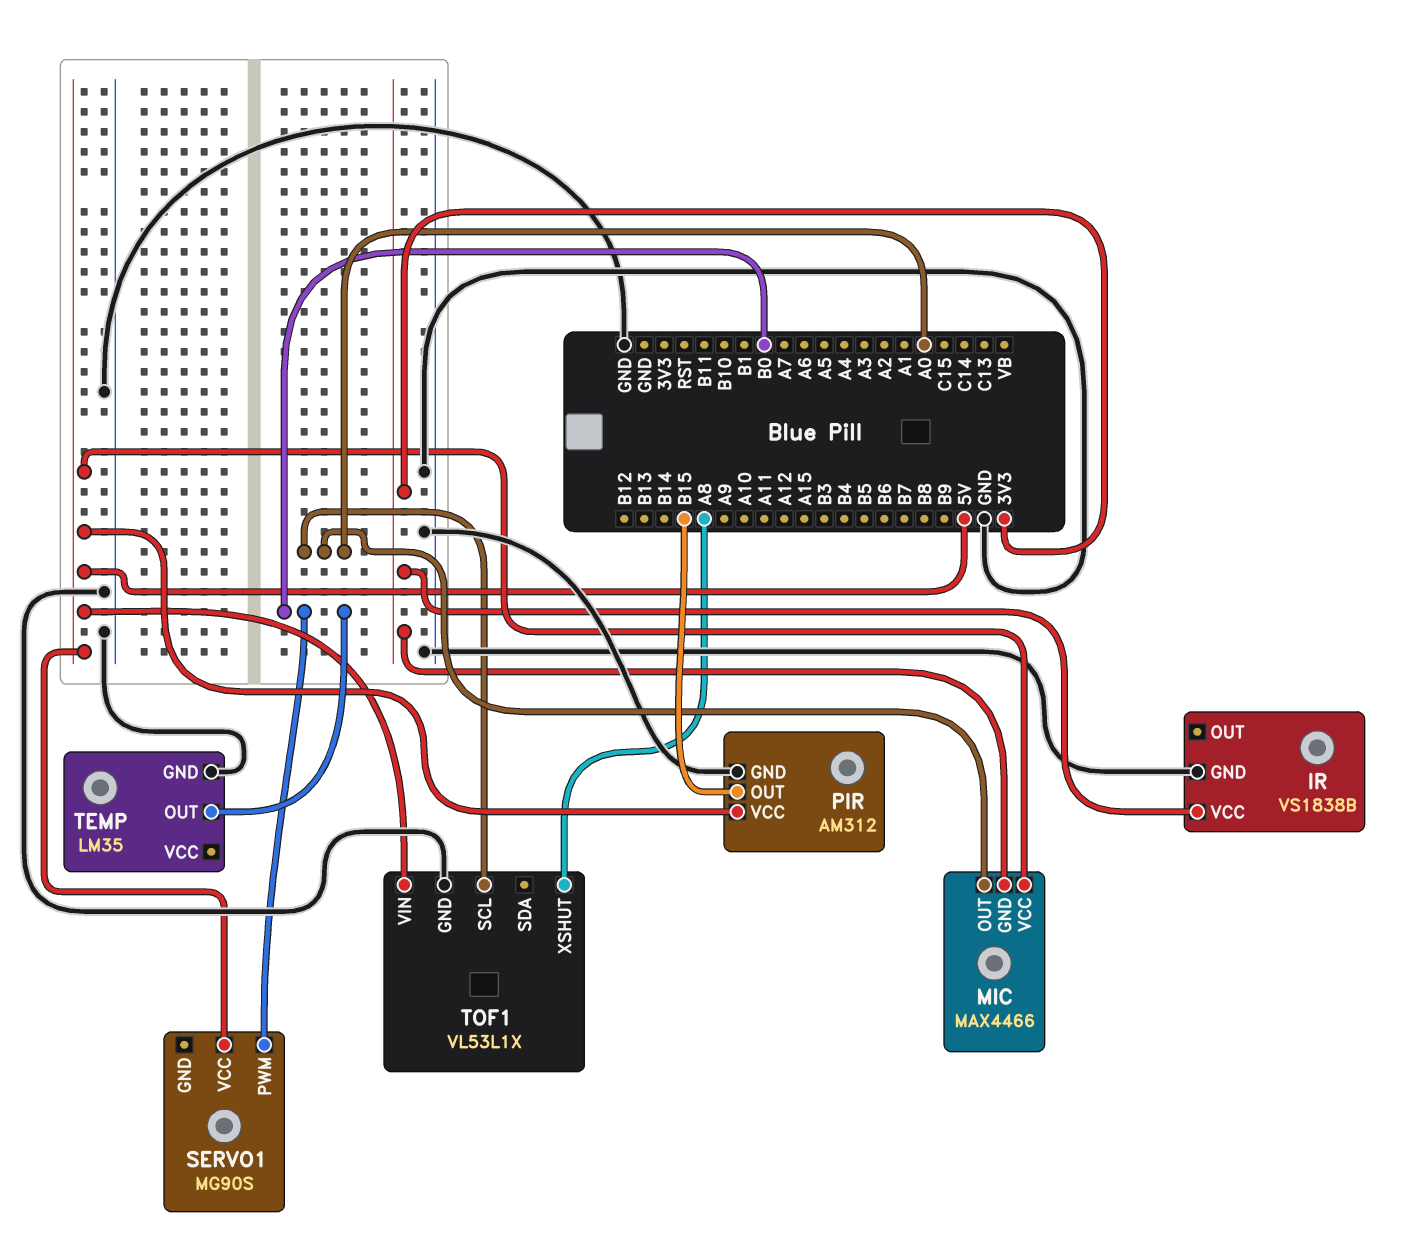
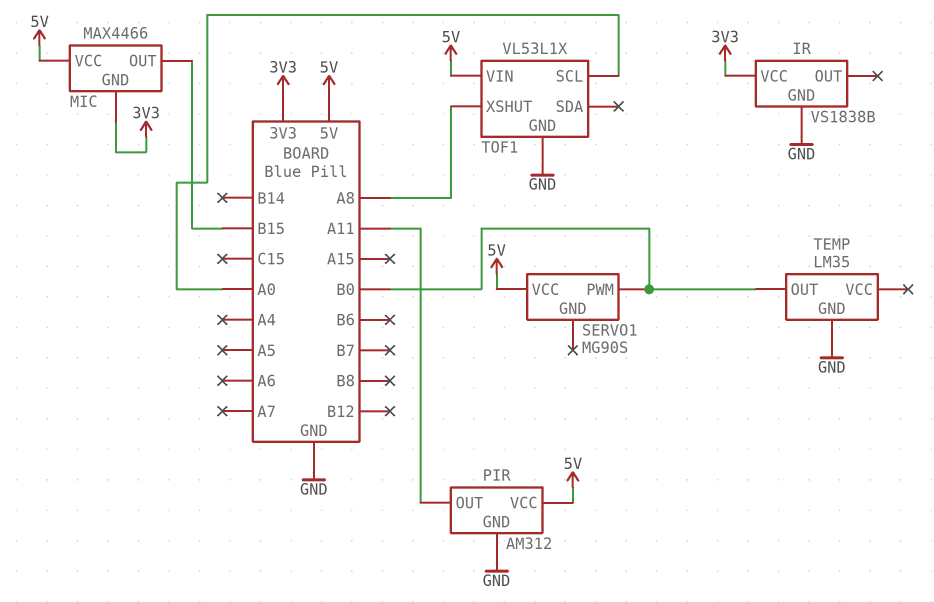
MIC pin OUT: A0 -> B15
PIR pin OUT: B15 -> A11

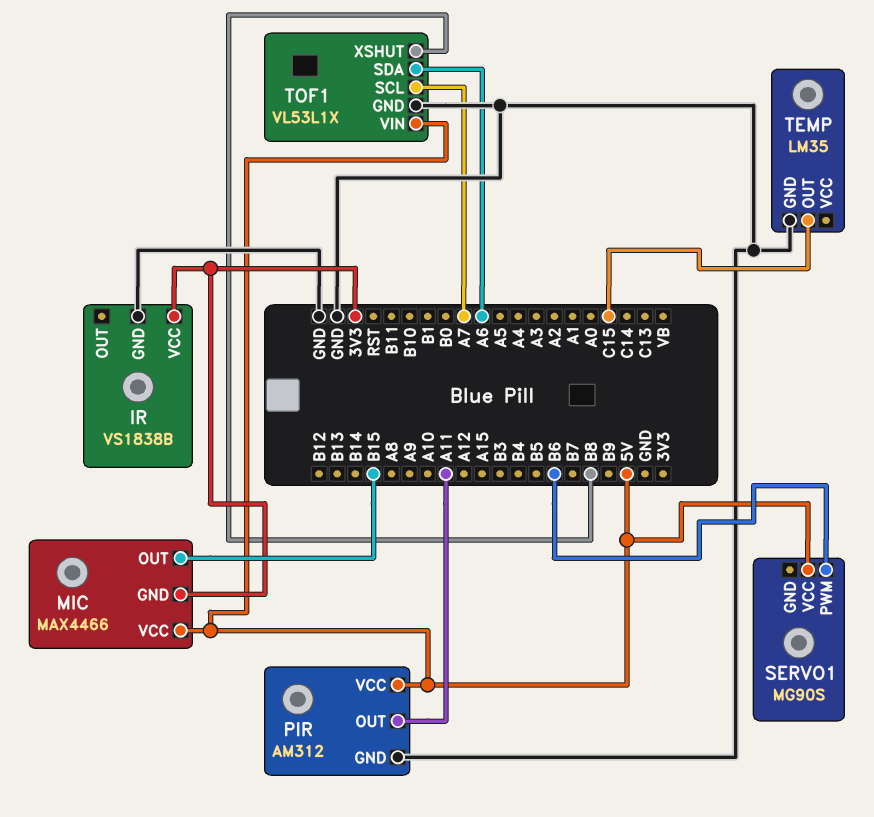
SERVO1 pin PWM: B0 -> B6
TEMP pin OUT: B0 -> C15
TOF1 pin SCL: A0 -> A7
TOF1 pin SDA: none -> A6
TOF1 pin XSHUT: A8 -> B8

